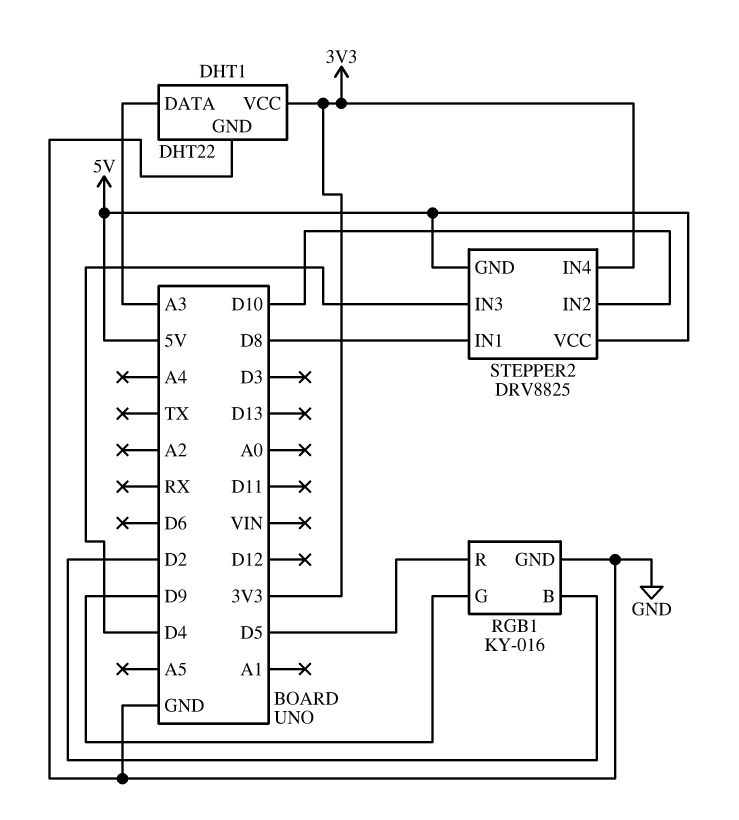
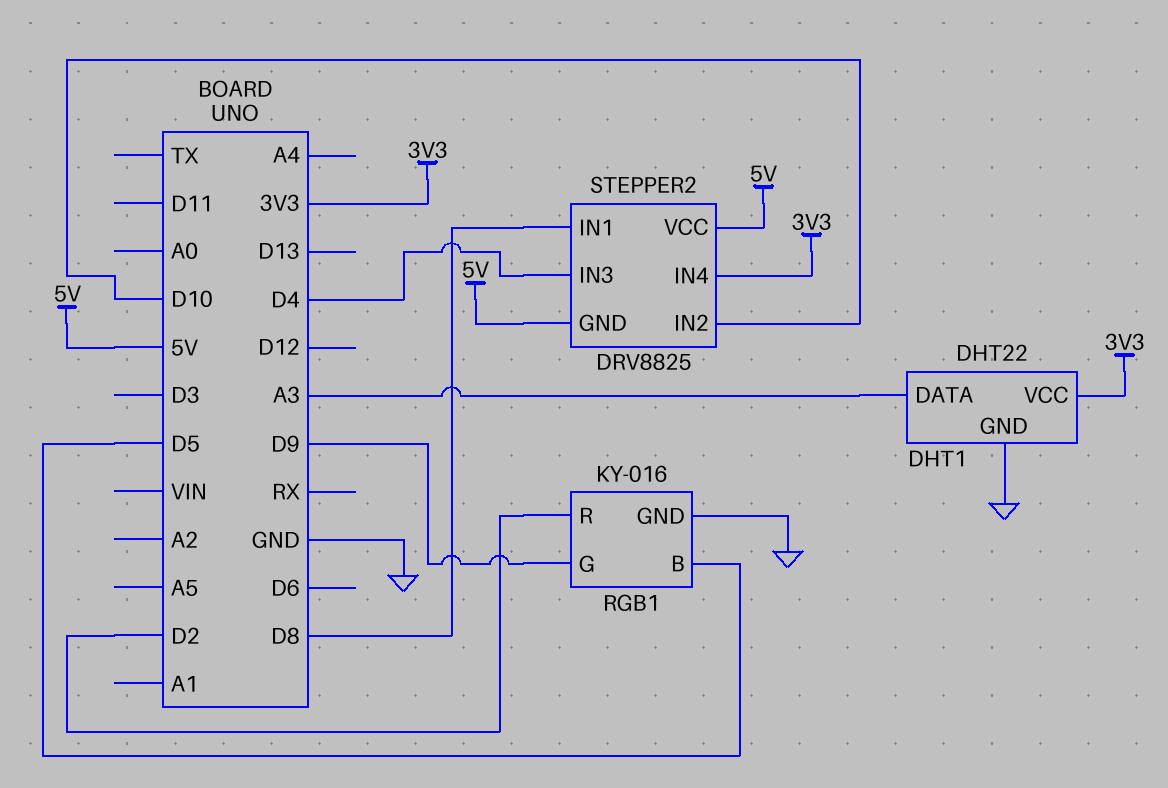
RGB1 pin B: D2 -> D5
RGB1 pin R: D5 -> D2

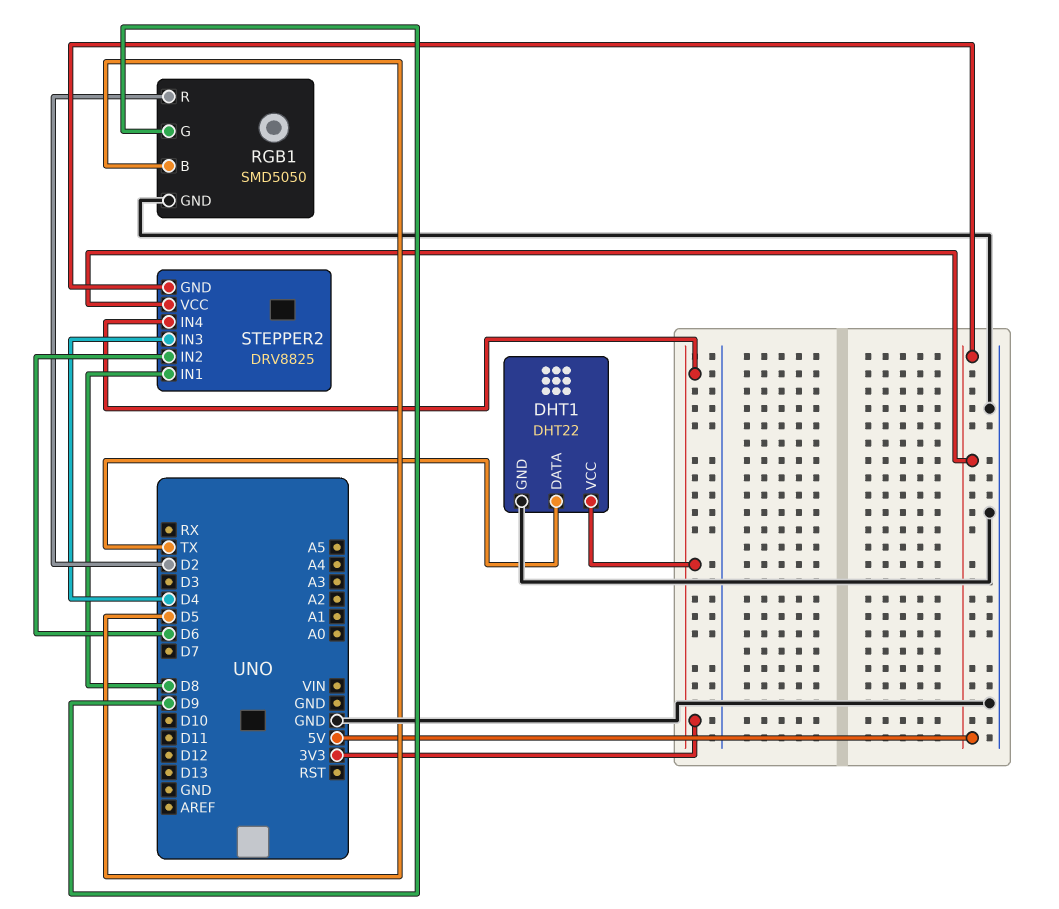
DHT1 pin DATA: A3 -> TX
RGB1: KY-016 -> SMD5050
STEPPER2 pin IN2: D10 -> D6

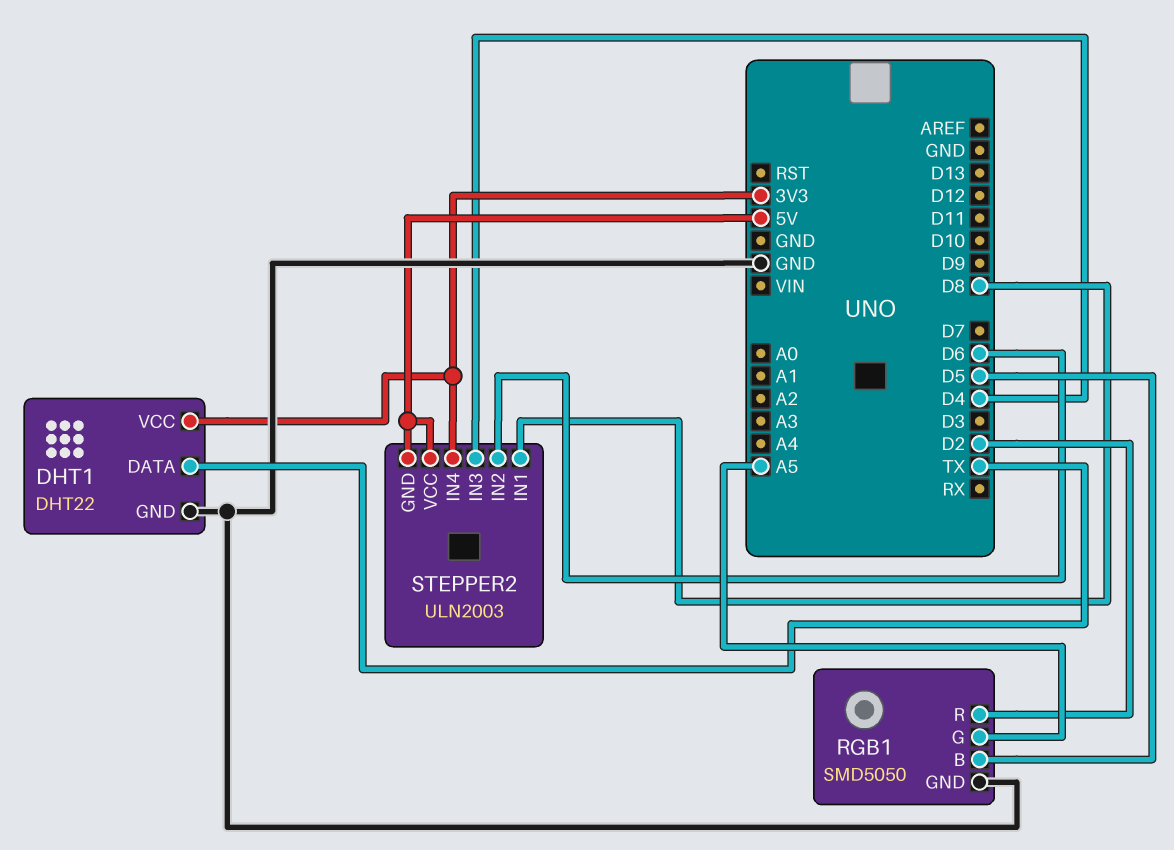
RGB1 pin G: D9 -> A5
STEPPER2: DRV8825 -> ULN2003

